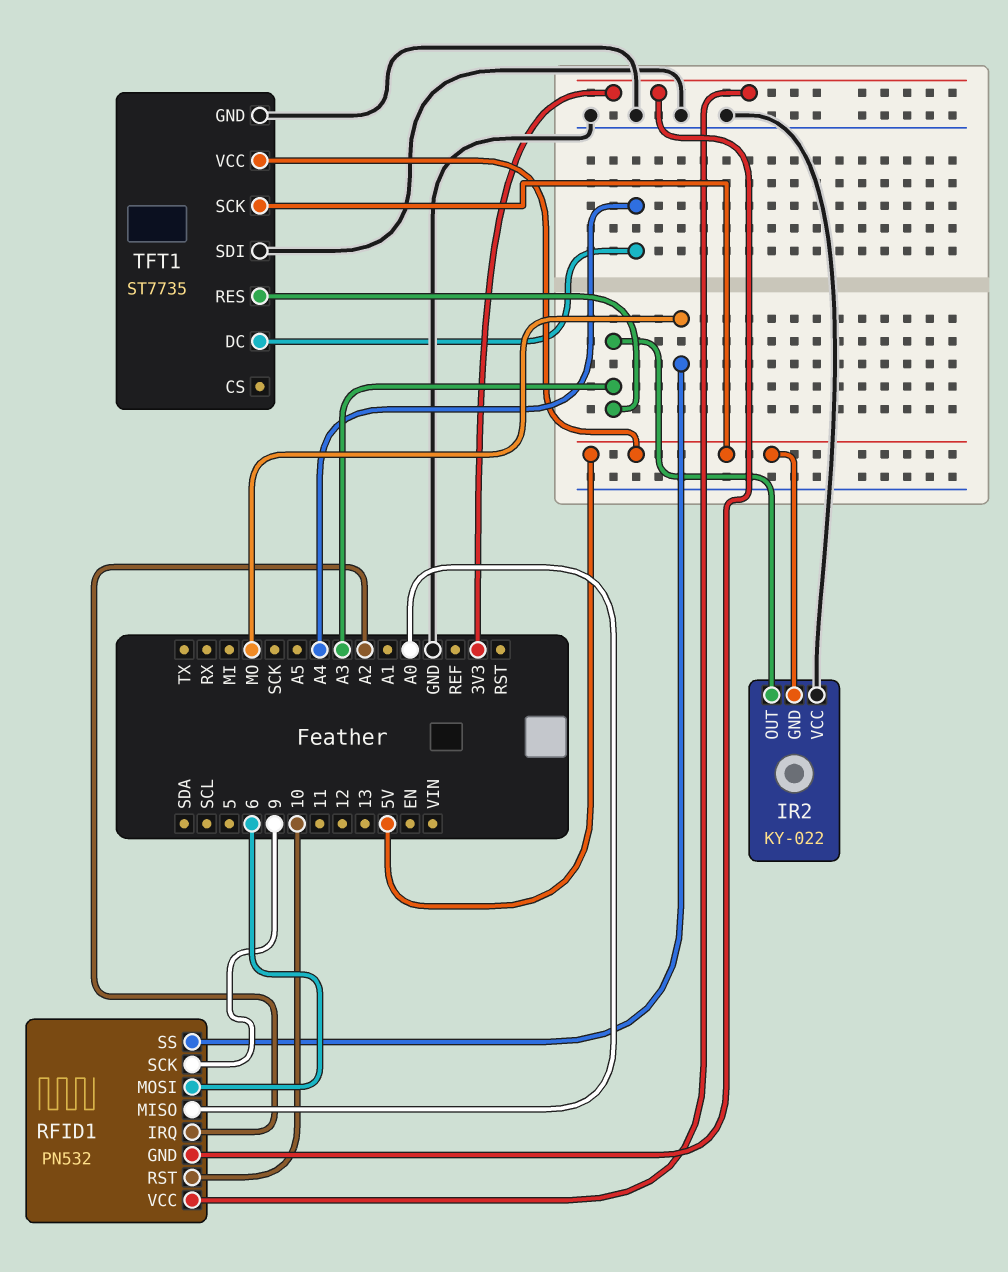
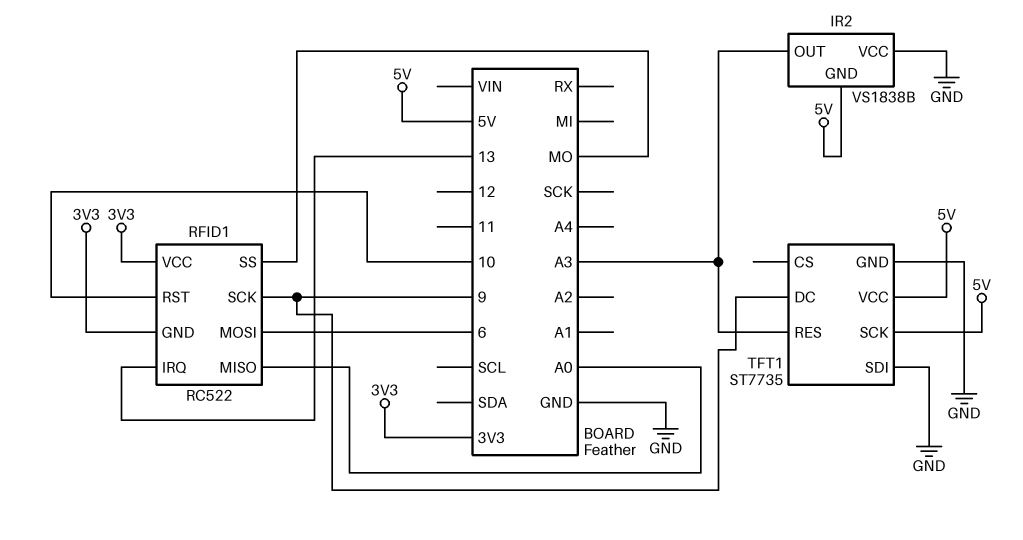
IR2: KY-022 -> VS1838B
RFID1: PN532 -> RC522
RFID1 pin IRQ: A2 -> 13
TFT1 pin DC: A4 -> 9

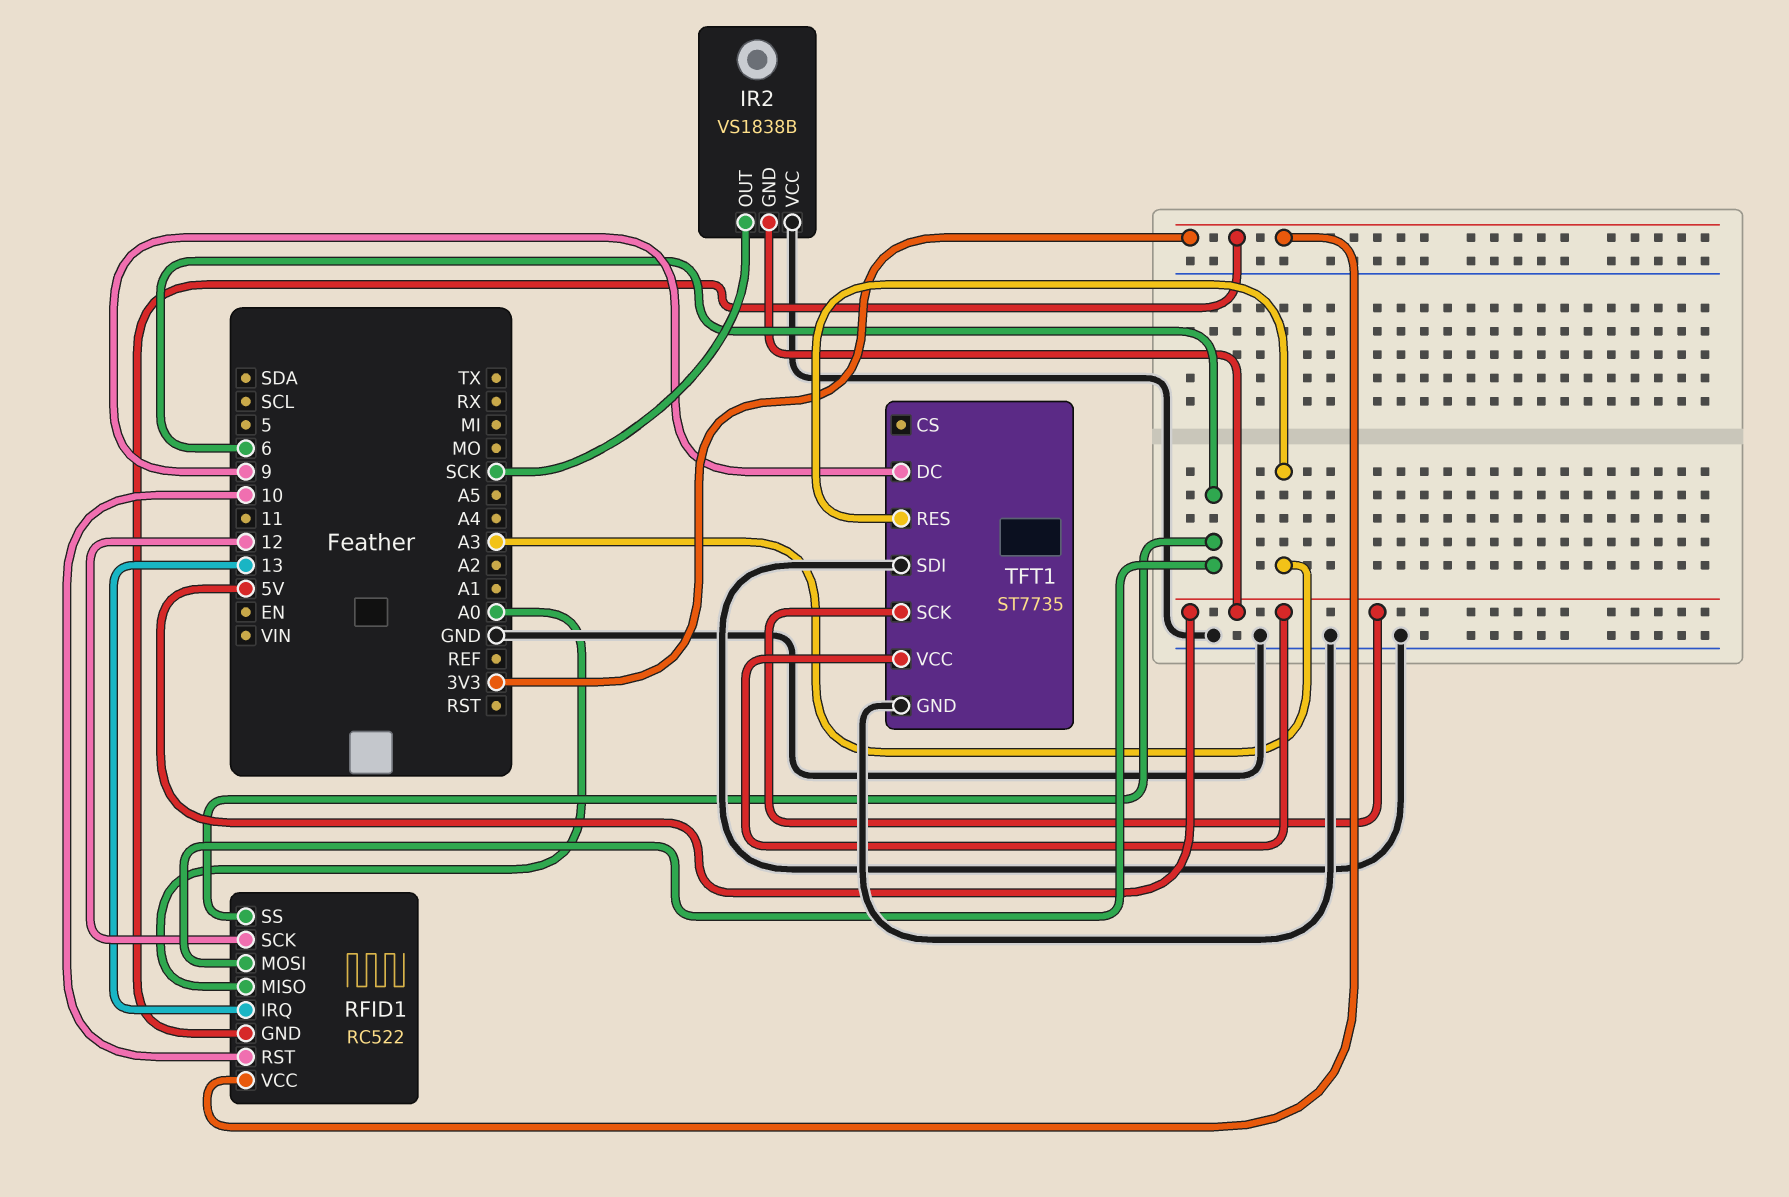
IR2 pin OUT: A3 -> SCK
RFID1 pin SCK: 9 -> 12
RFID1 pin SS: MO -> 6

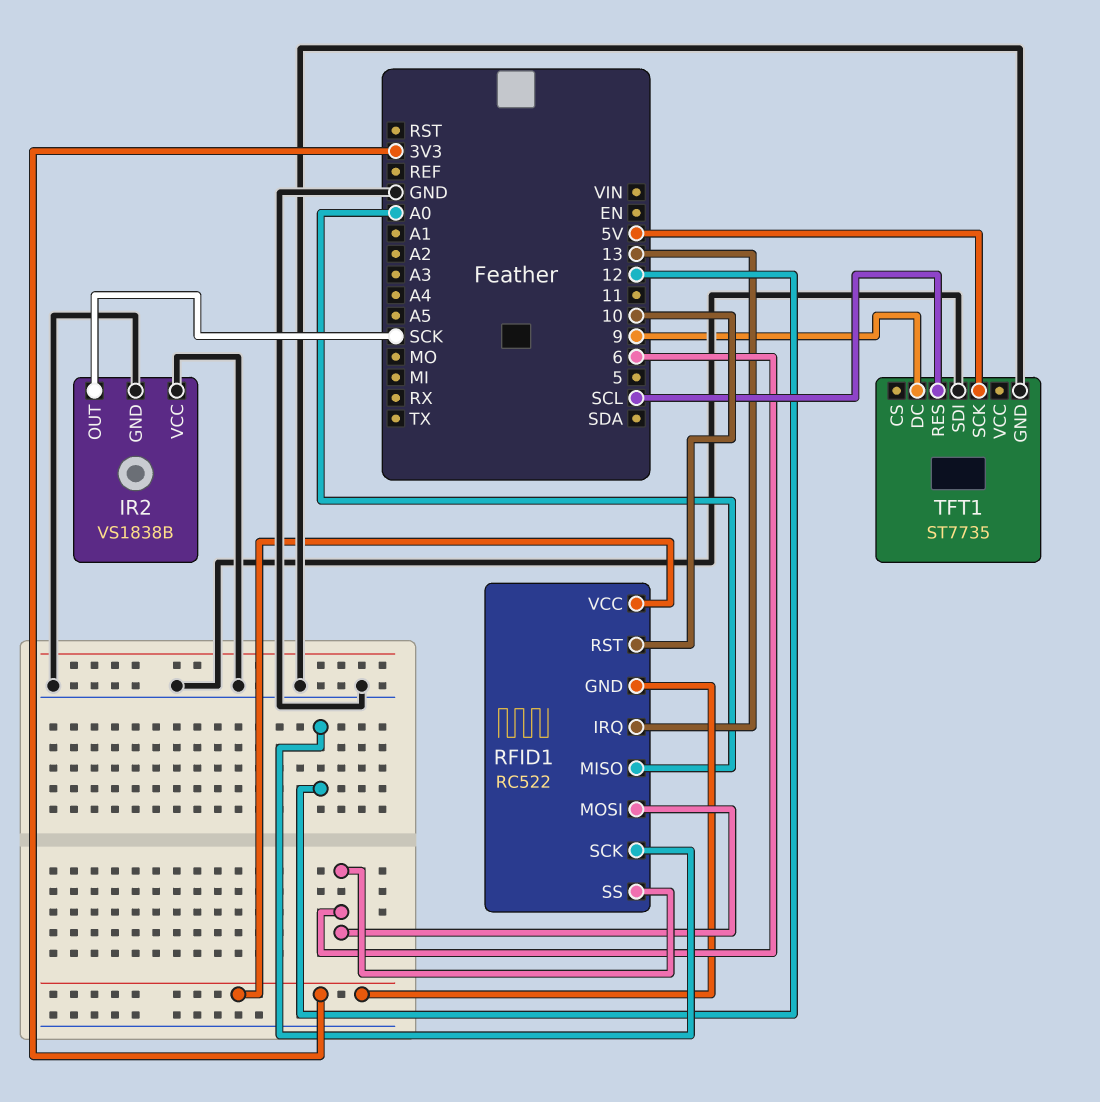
IR2 pin GND: 5V -> GND
TFT1 pin RES: A3 -> SCL
TFT1 pin VCC: 5V -> none

